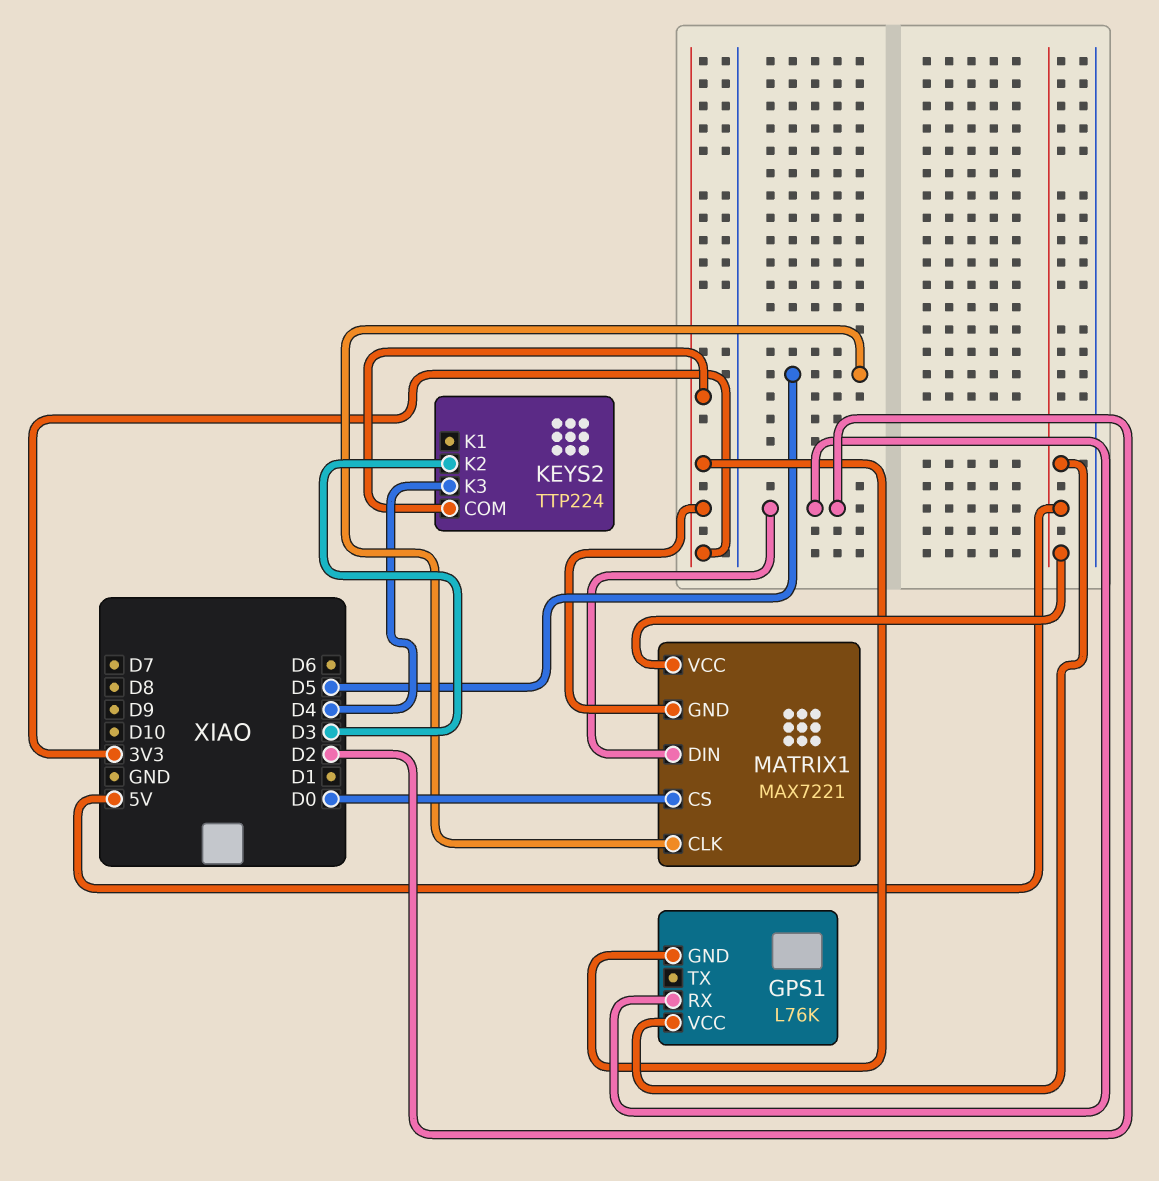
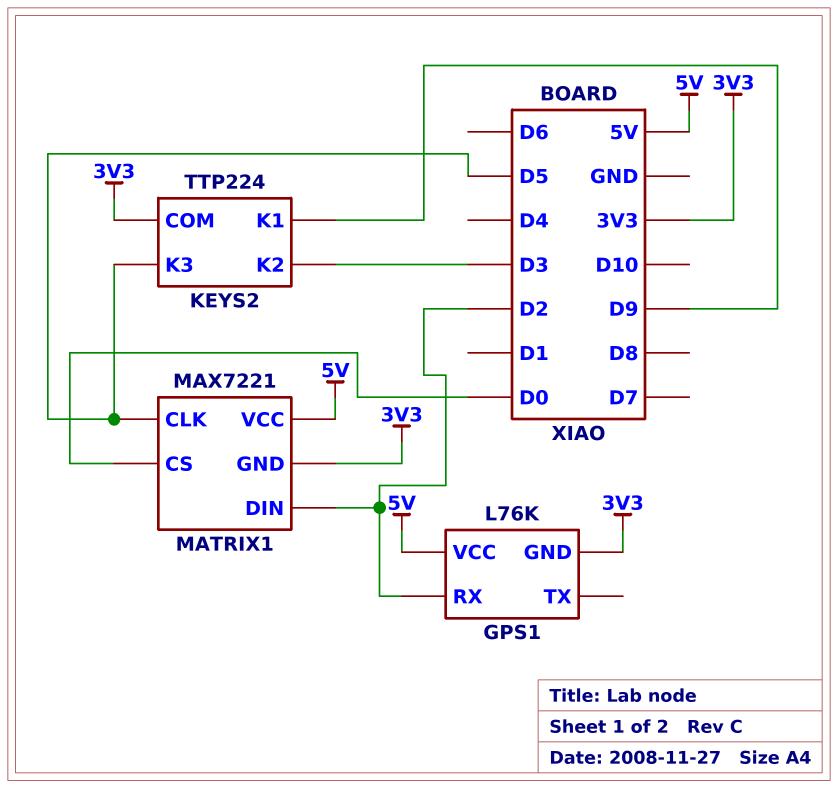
KEYS2 pin K1: none -> D9
KEYS2 pin K3: D4 -> D5

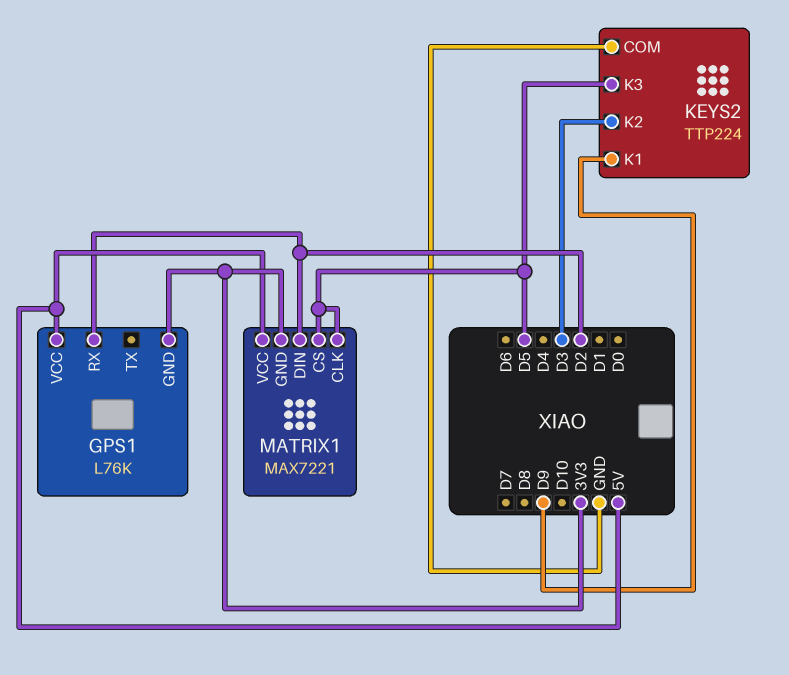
KEYS2 pin COM: 3V3 -> GND
MATRIX1 pin CS: D0 -> D5

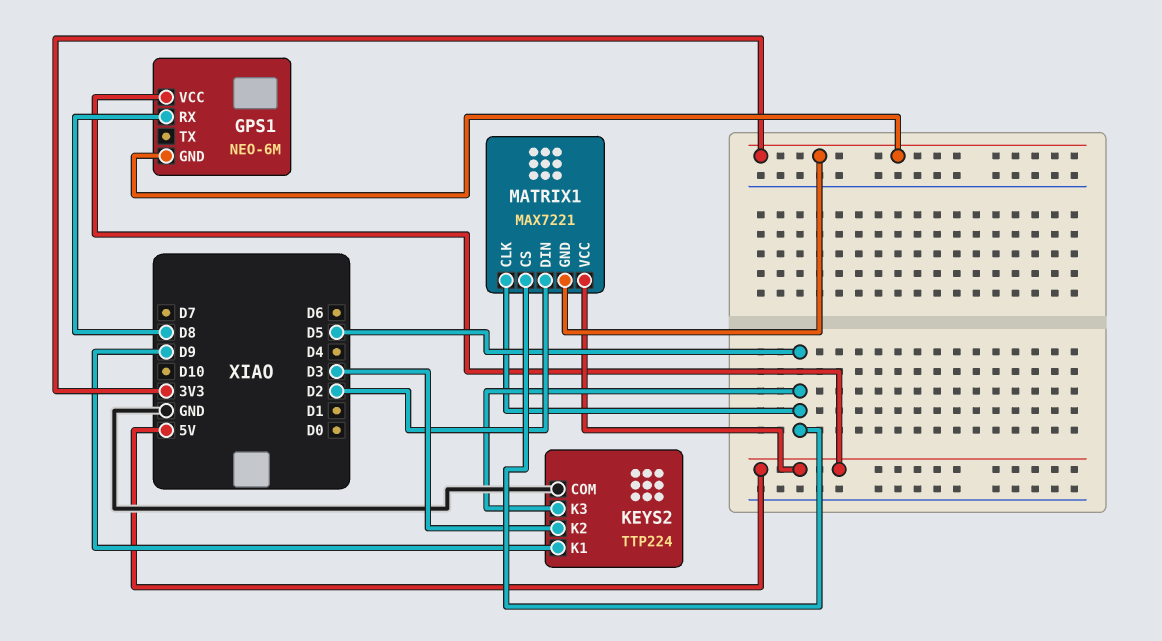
GPS1: L76K -> NEO-6M
GPS1 pin RX: D2 -> D8

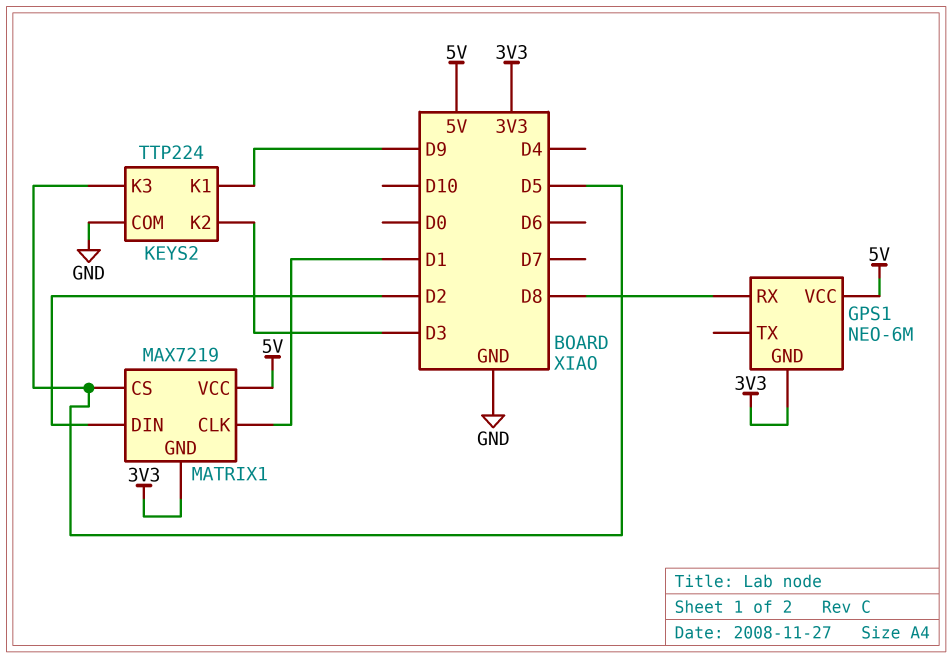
MATRIX1: MAX7221 -> MAX7219
MATRIX1 pin CLK: D5 -> D1

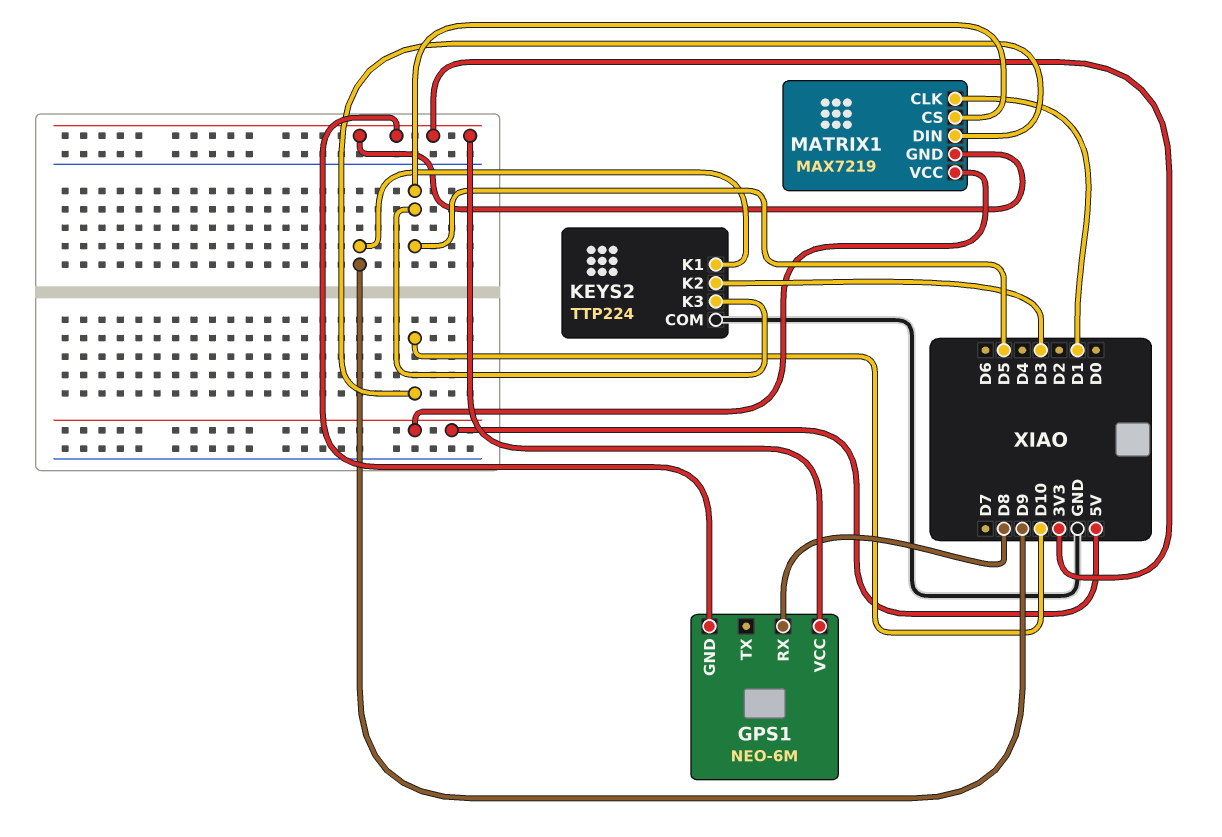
GPS1 pin VCC: 5V -> 3V3
MATRIX1 pin DIN: D2 -> D10

